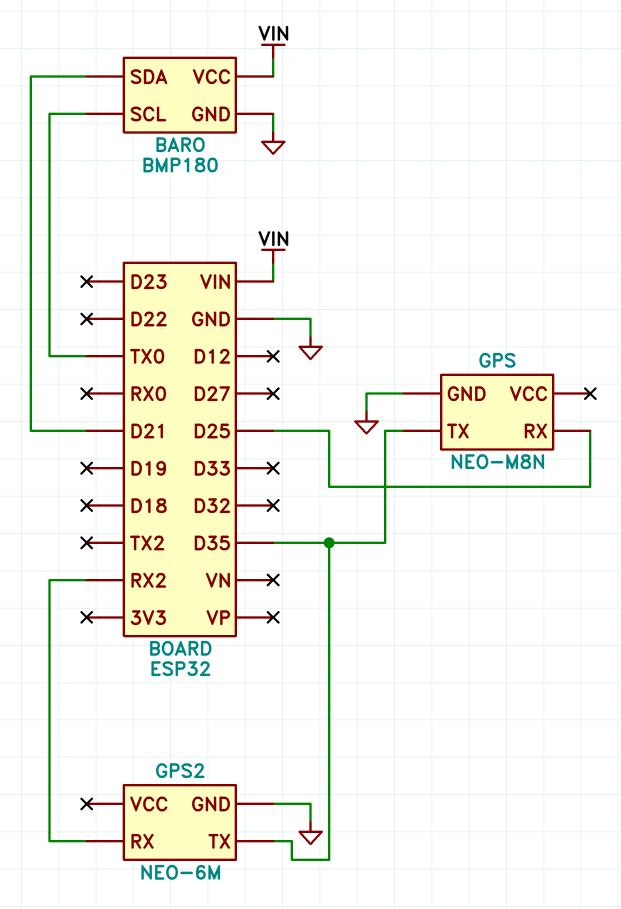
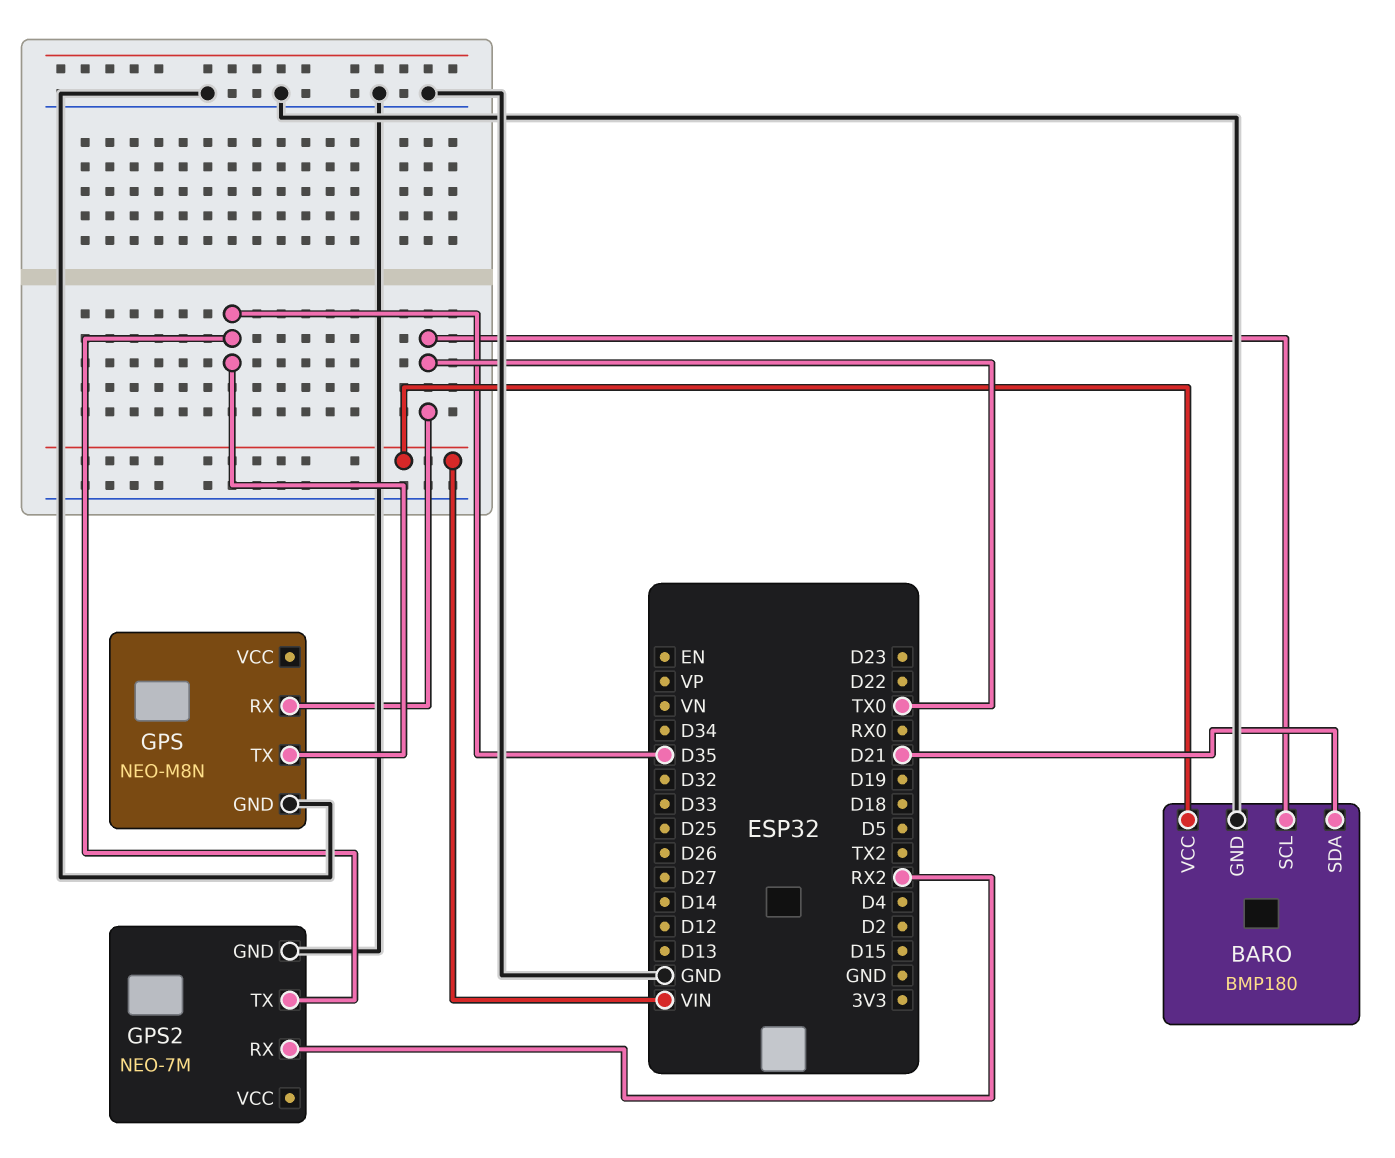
GPS pin RX: D25 -> TX0
GPS2: NEO-6M -> NEO-7M

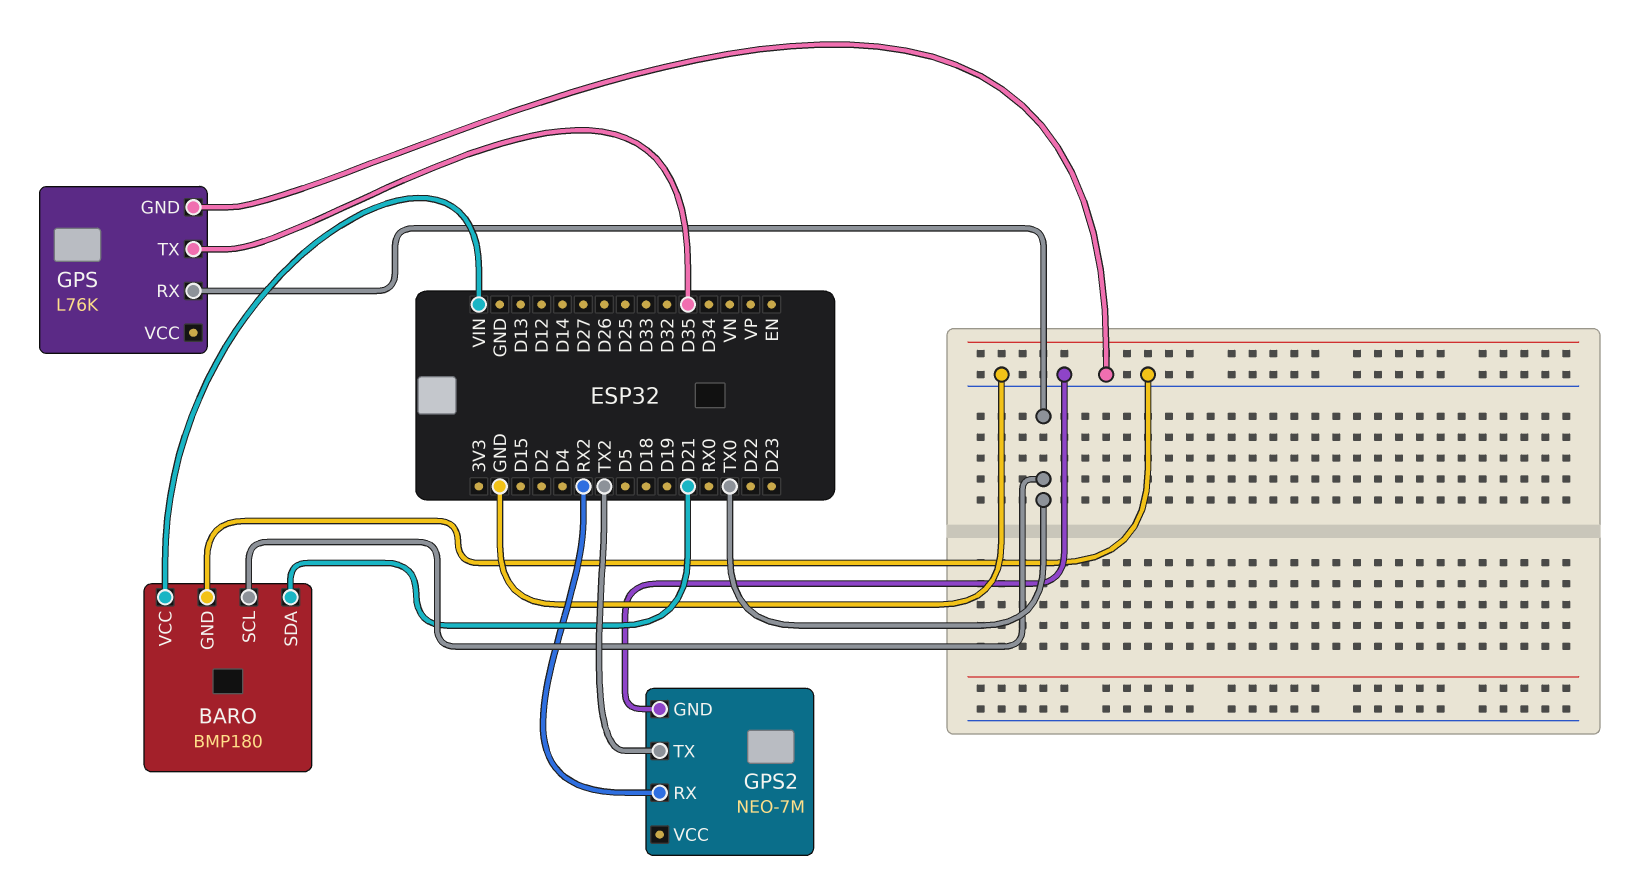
GPS: NEO-M8N -> L76K
GPS2 pin TX: D35 -> TX2

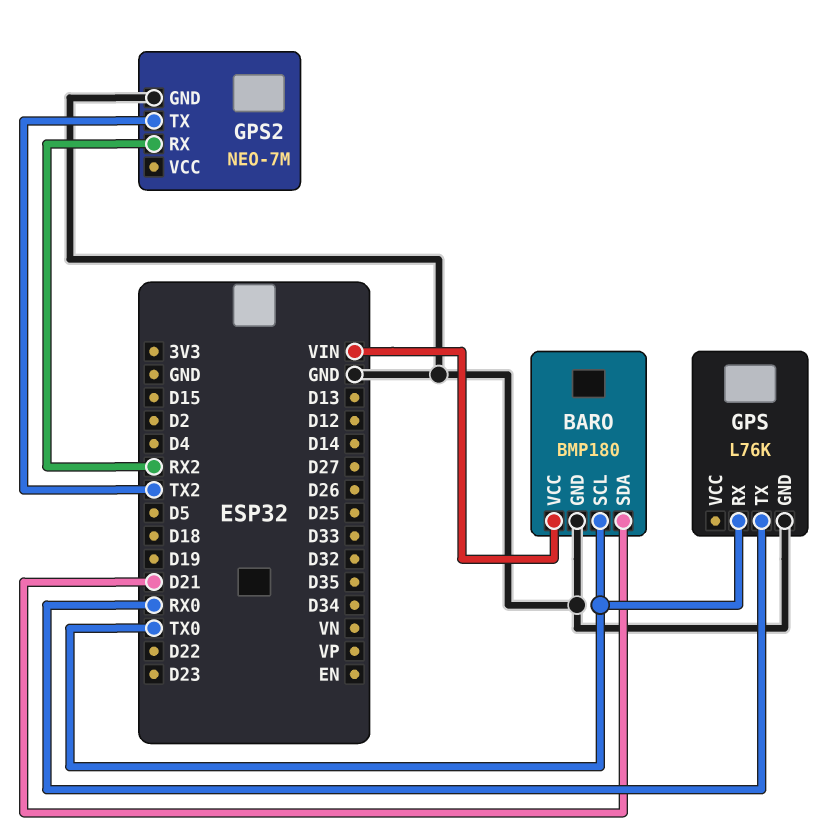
GPS pin TX: D35 -> RX0

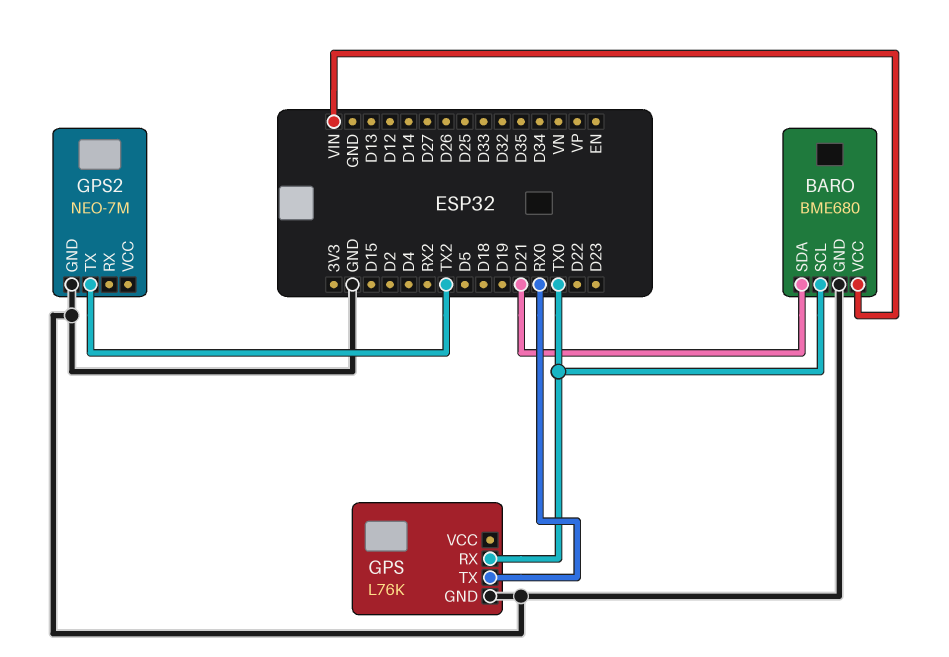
BARO: BMP180 -> BME680
GPS2 pin RX: RX2 -> none

